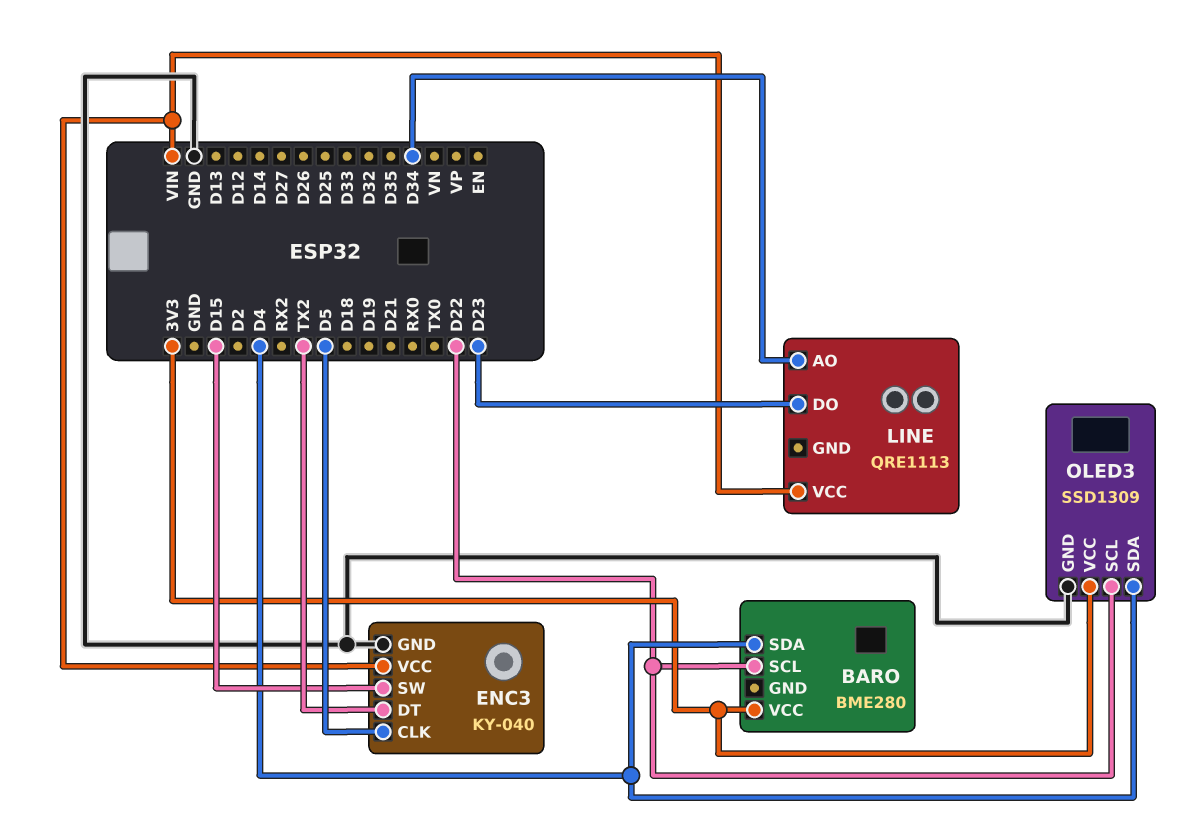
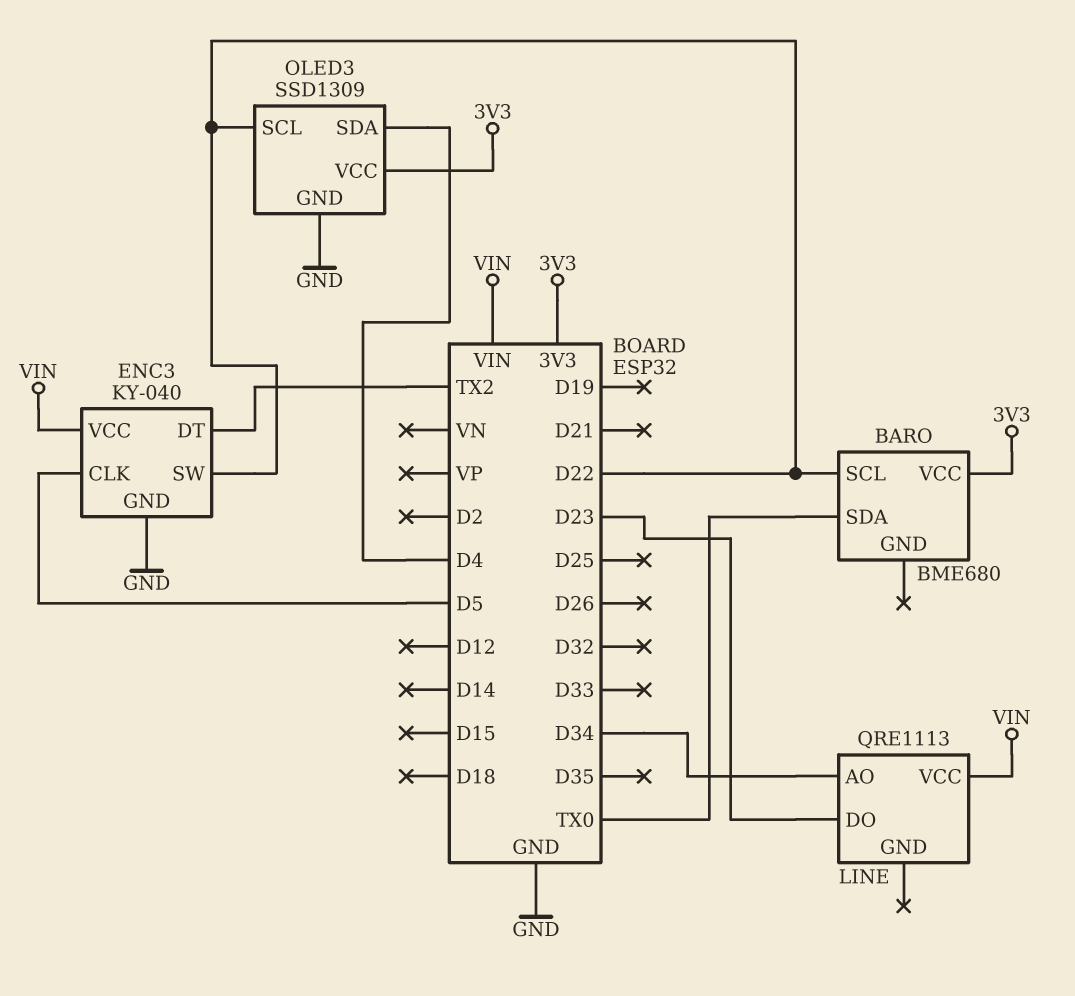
BARO: BME280 -> BME680
BARO pin SDA: D4 -> TX0
ENC3 pin SW: D15 -> D22

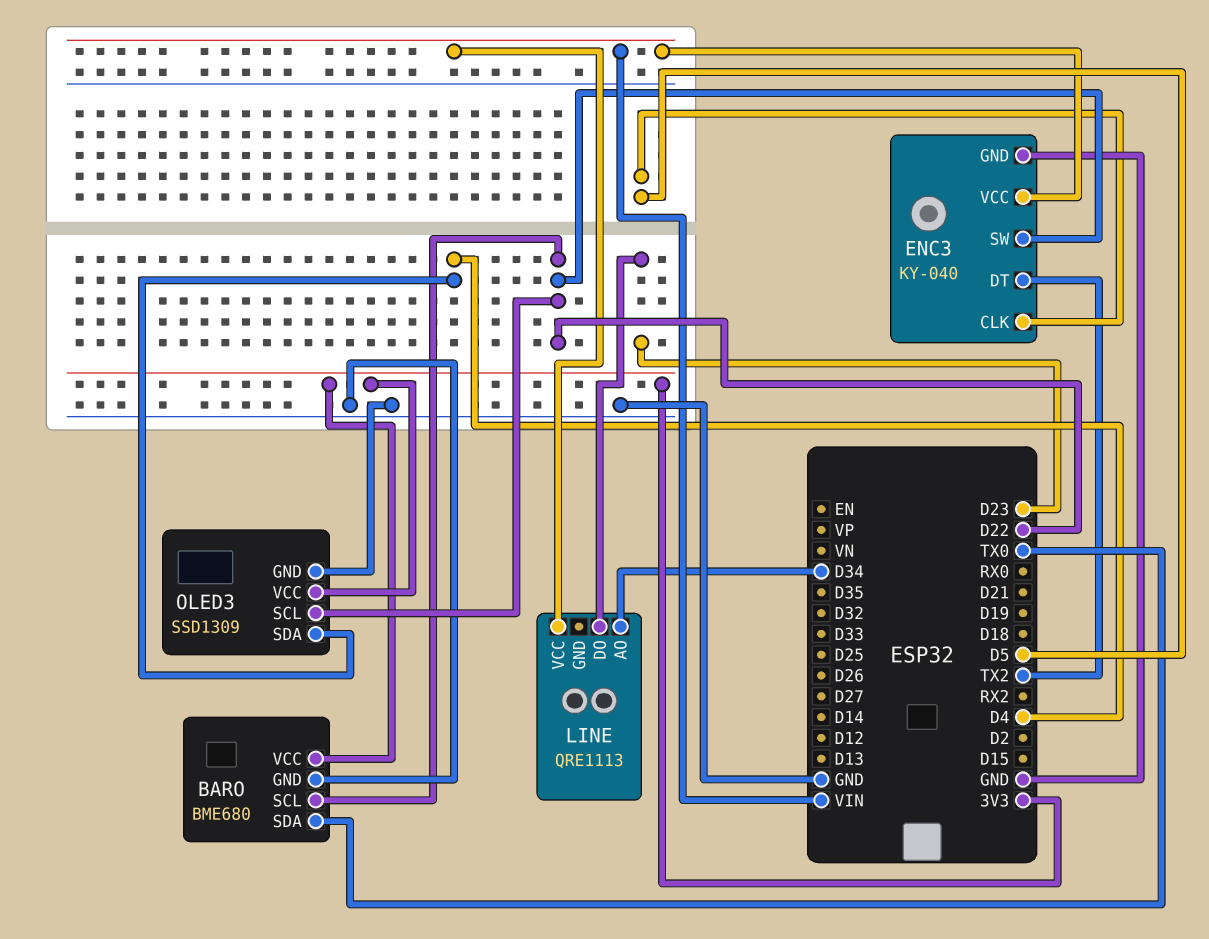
BARO pin GND: none -> GND

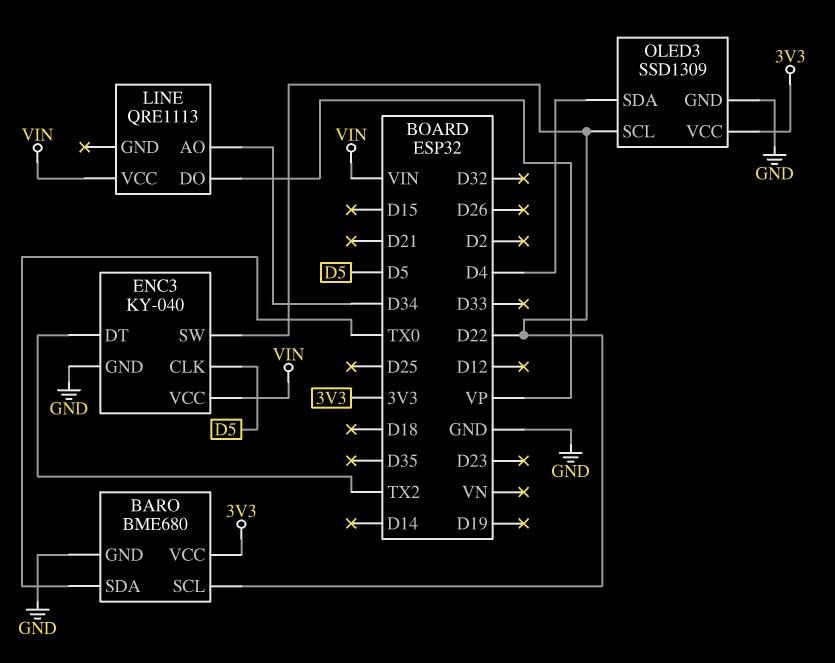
LINE pin DO: D23 -> VP

